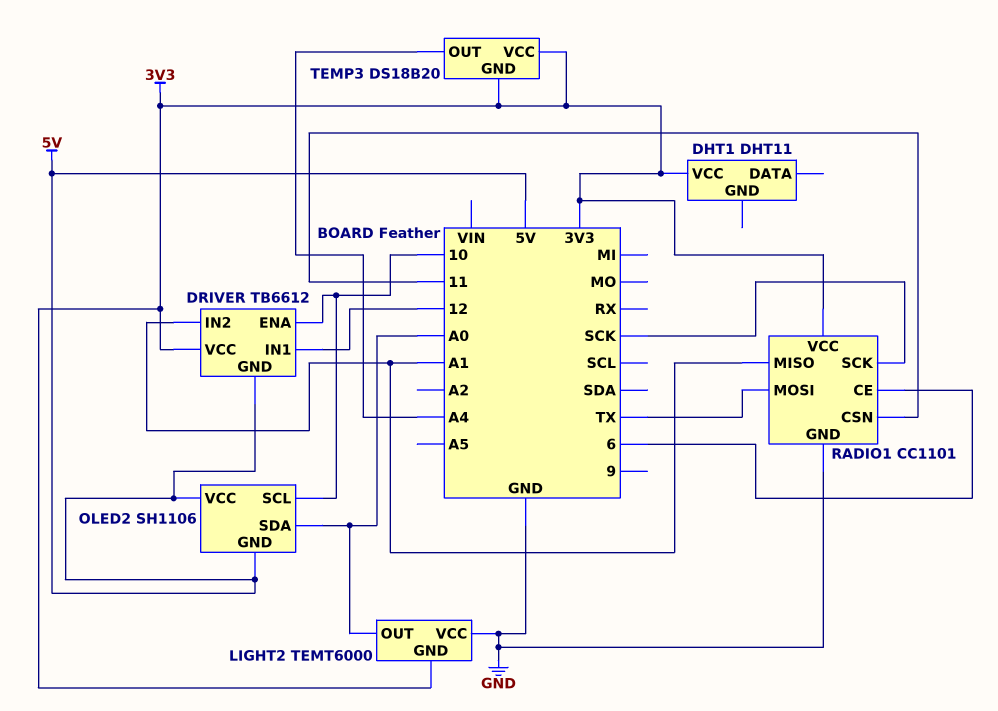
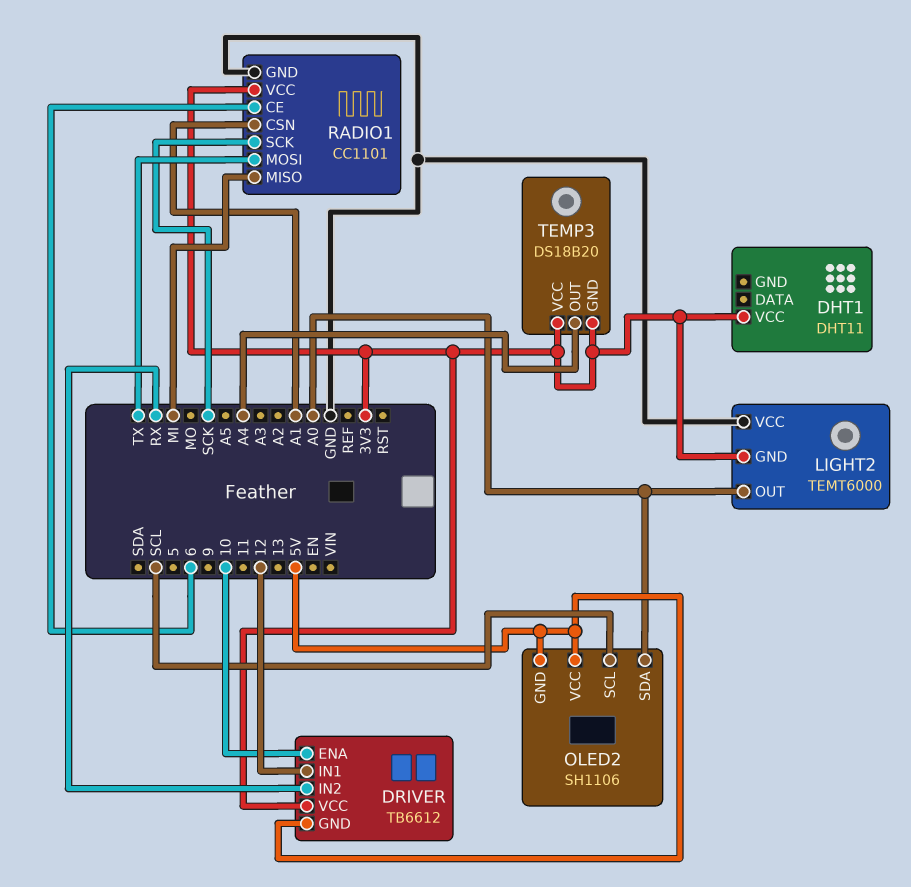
DRIVER pin IN2: A1 -> RX
OLED2 pin SCL: 10 -> SCL
RADIO1 pin CSN: 11 -> A1
RADIO1 pin MISO: A1 -> MI

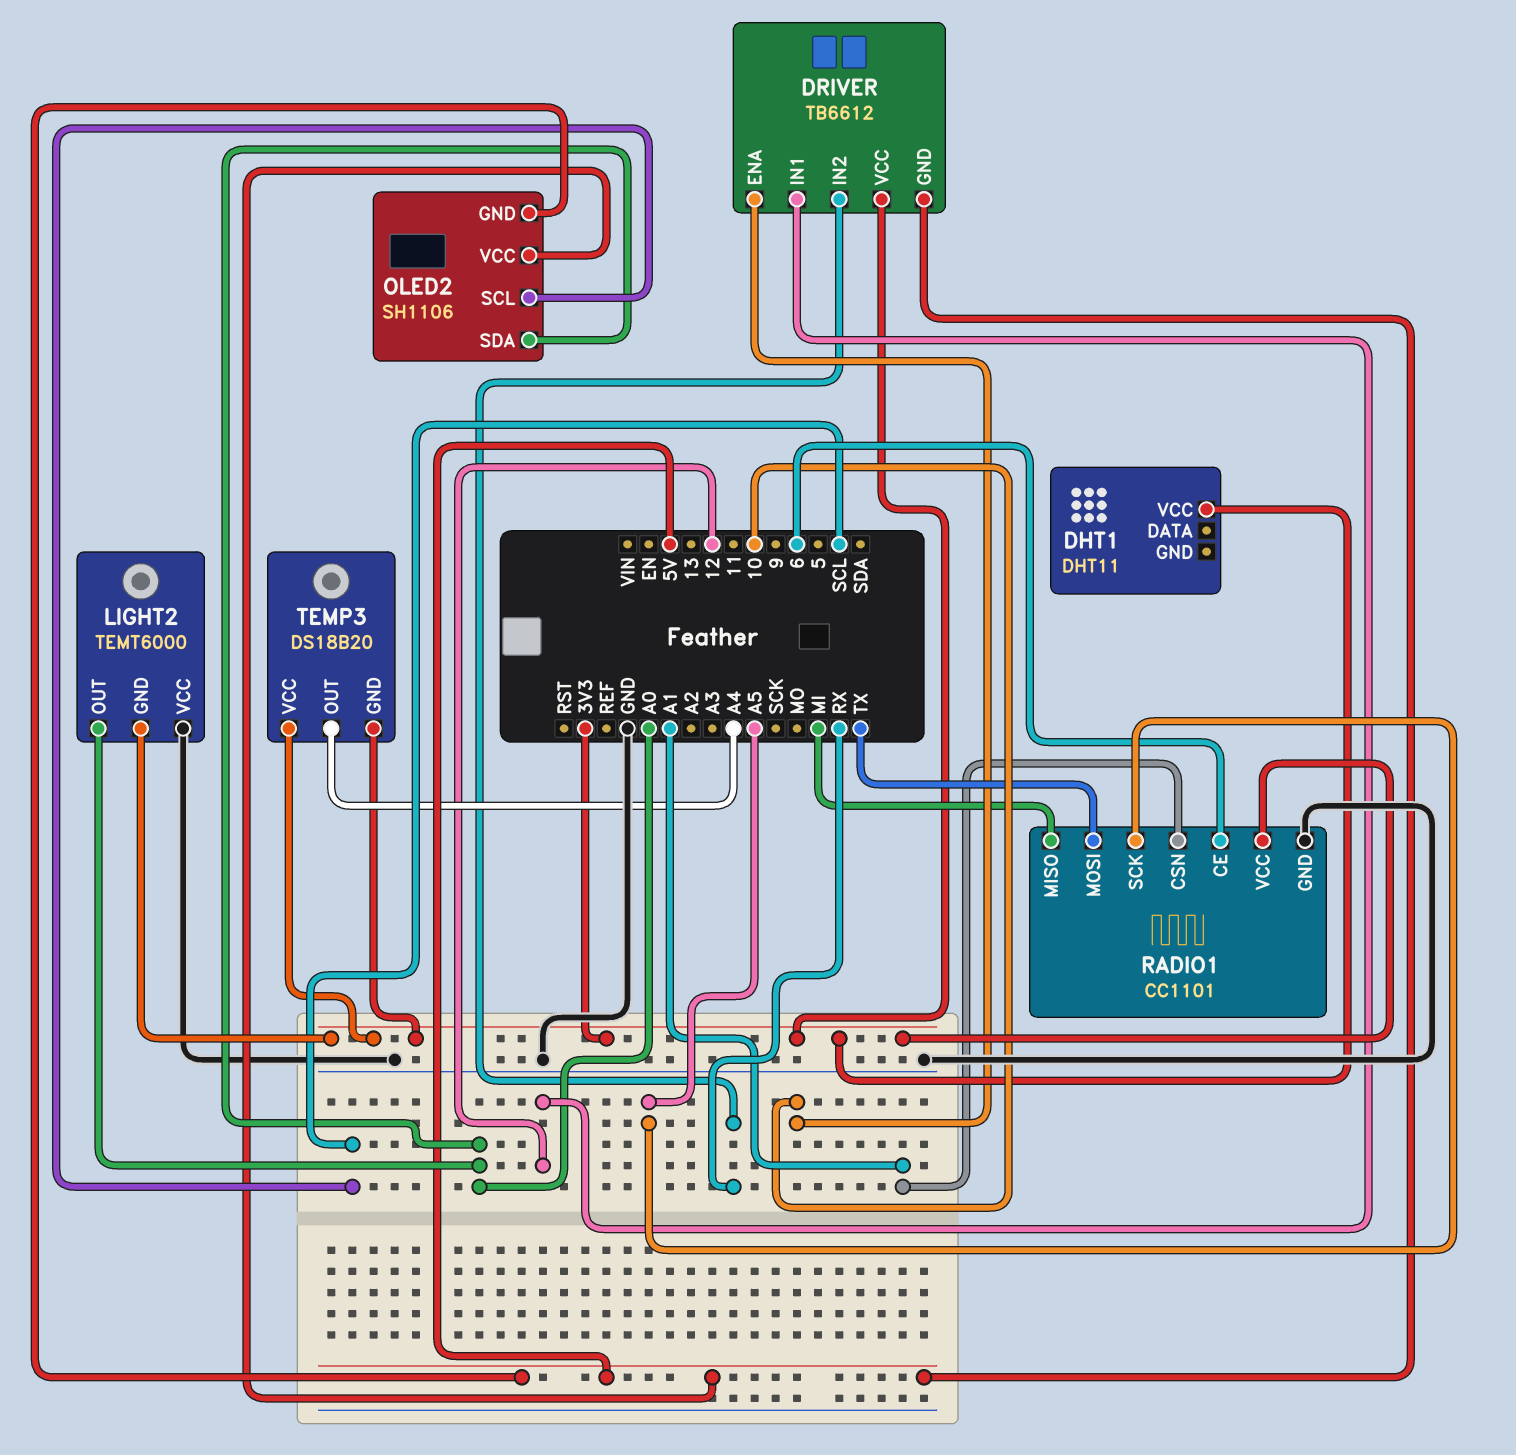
RADIO1 pin SCK: SCK -> A5

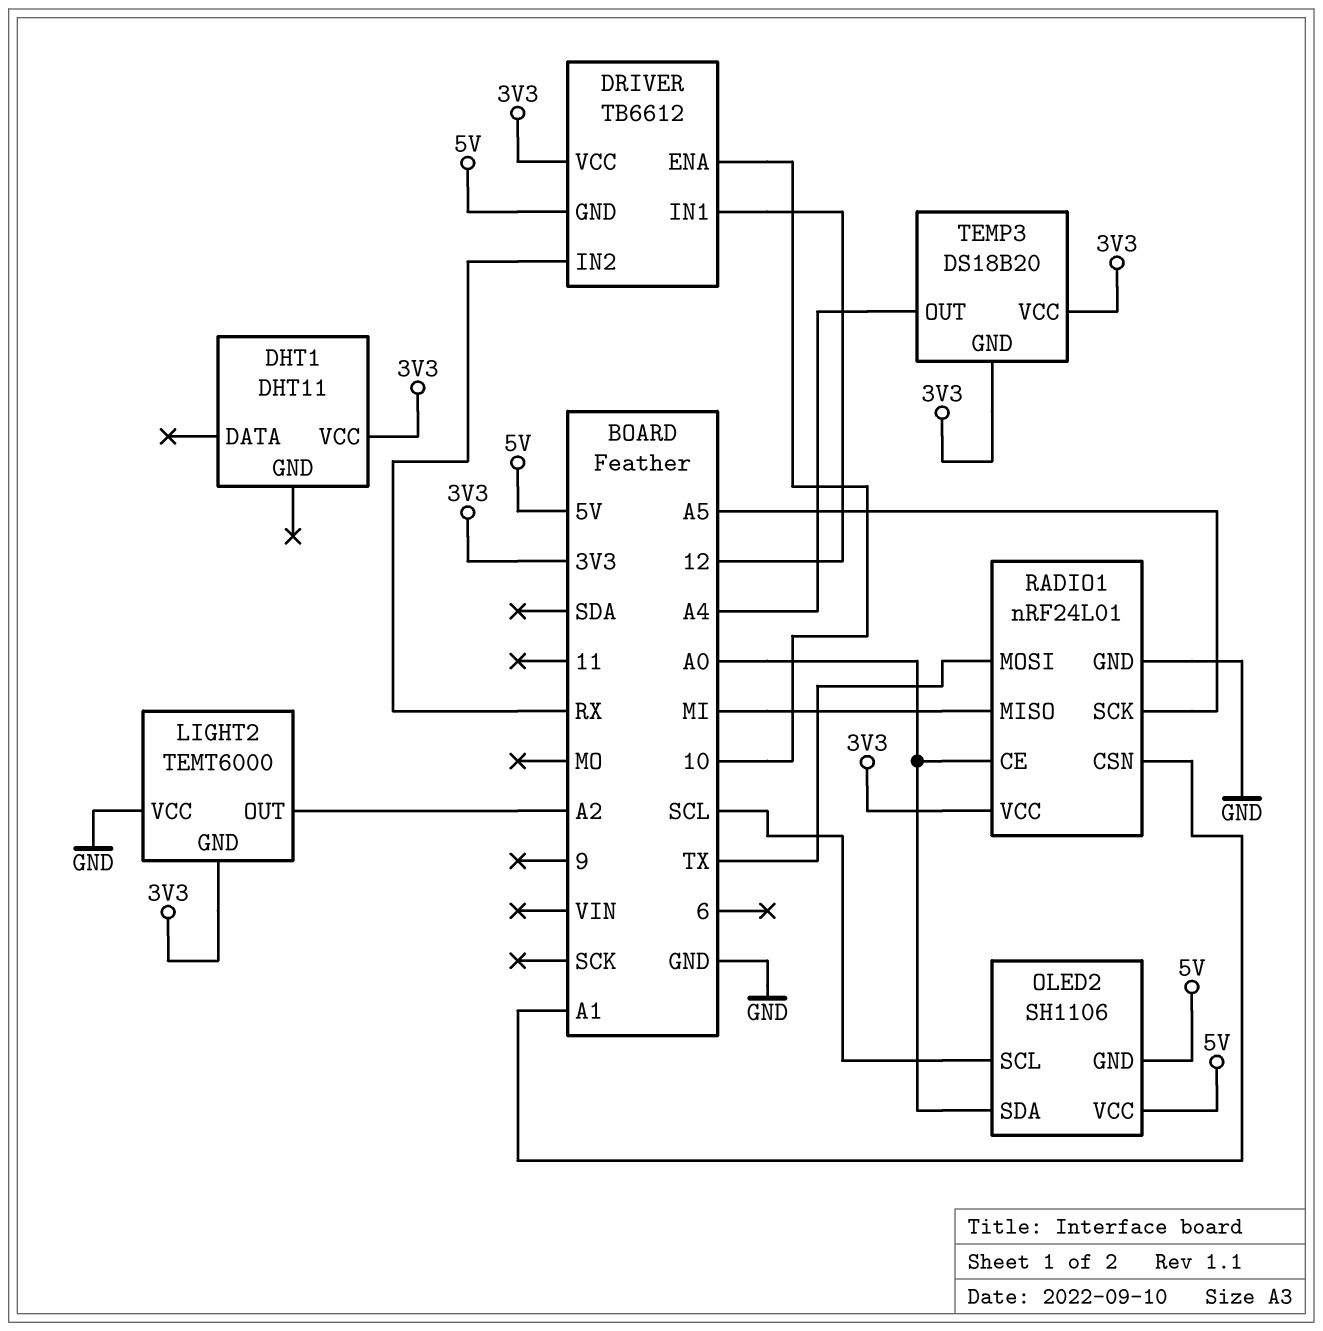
LIGHT2 pin OUT: A0 -> A2
RADIO1: CC1101 -> nRF24L01
RADIO1 pin CE: 6 -> A0

